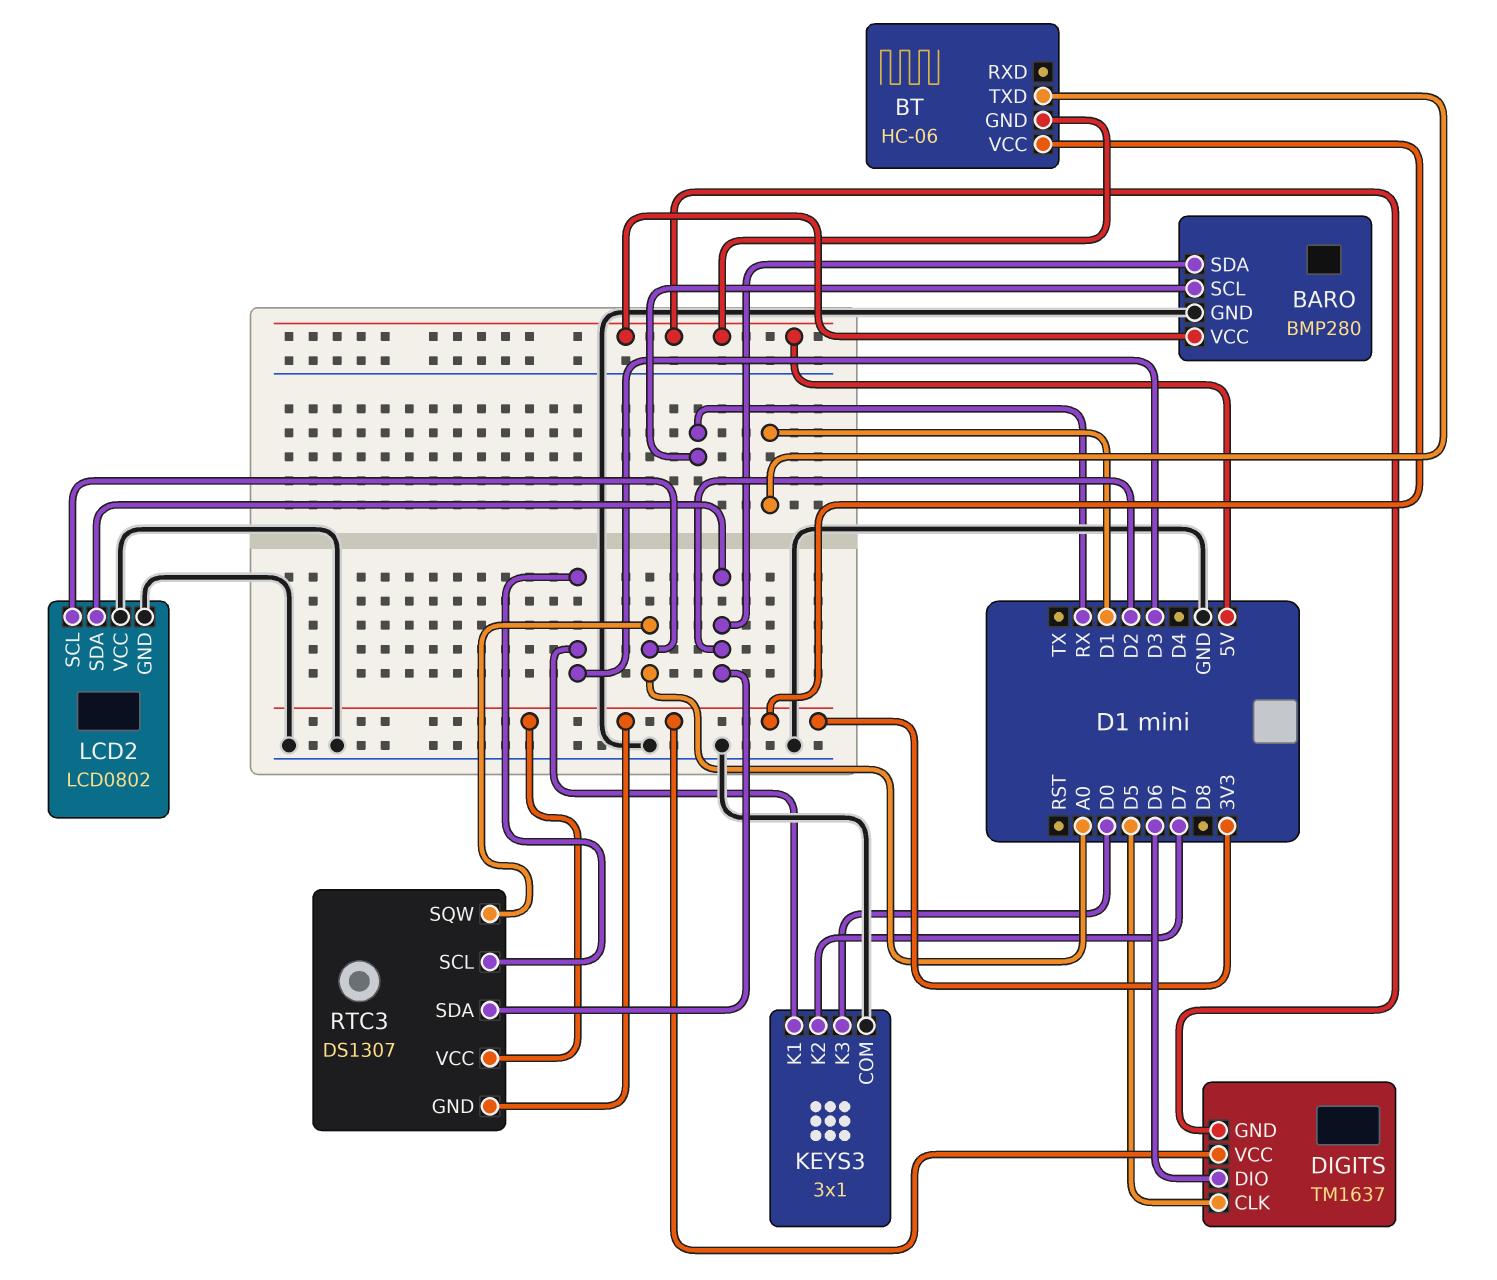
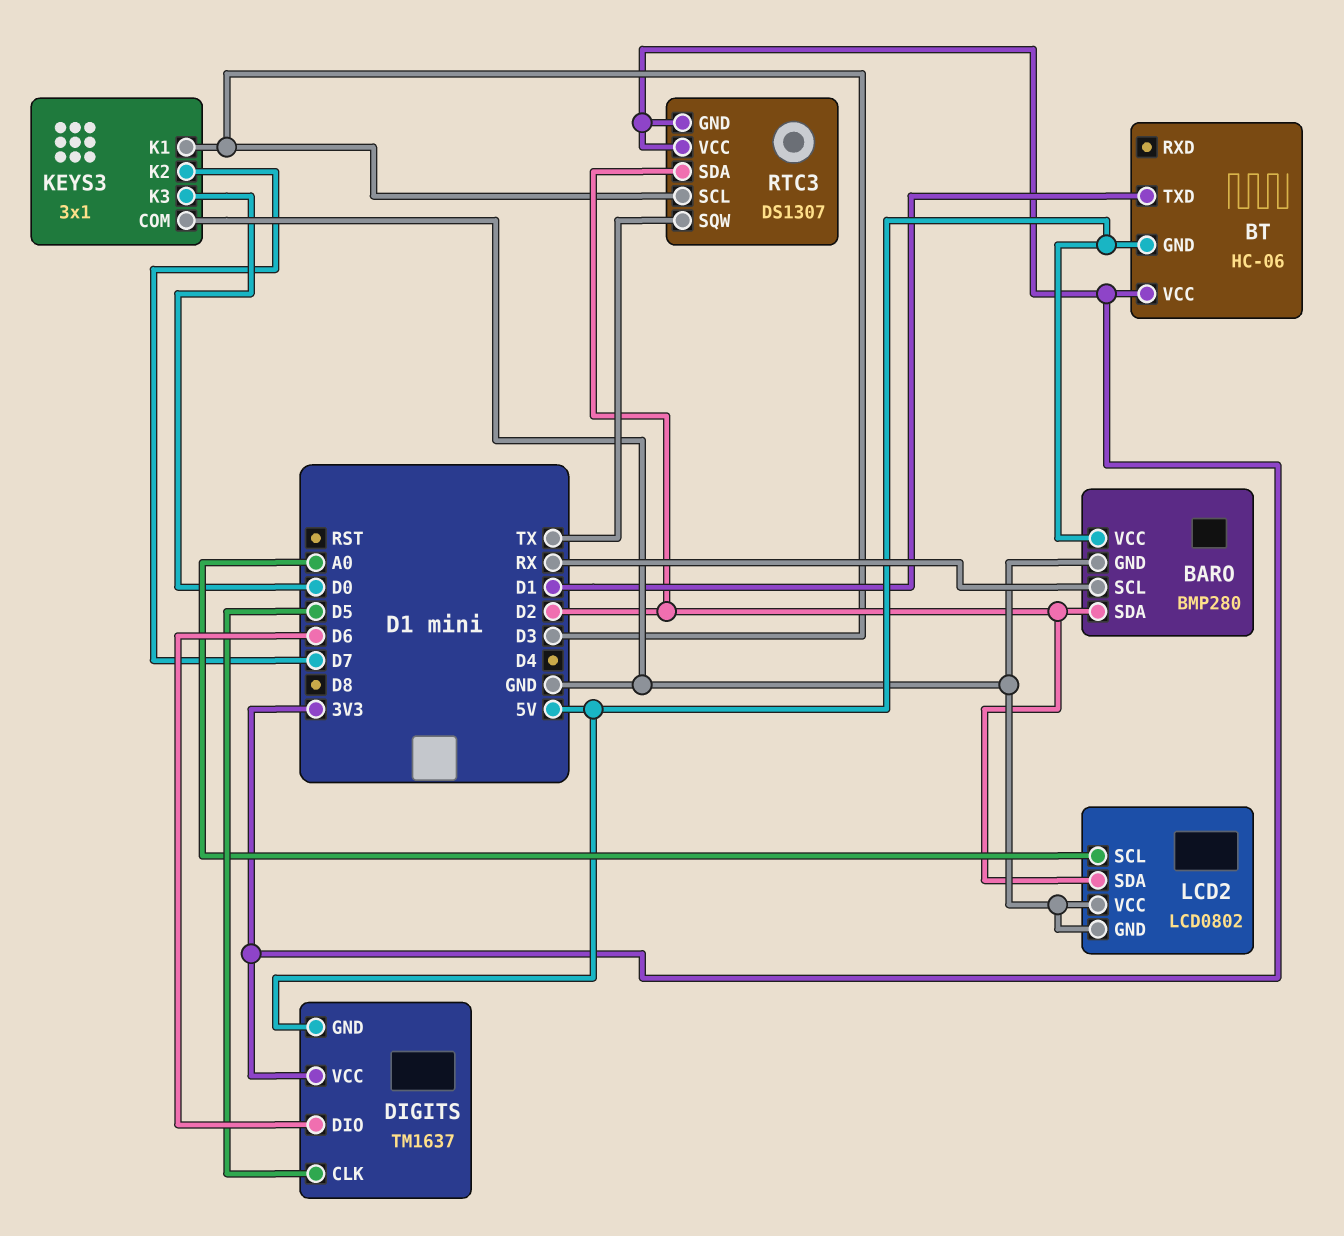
RTC3 pin SQW: A0 -> TX

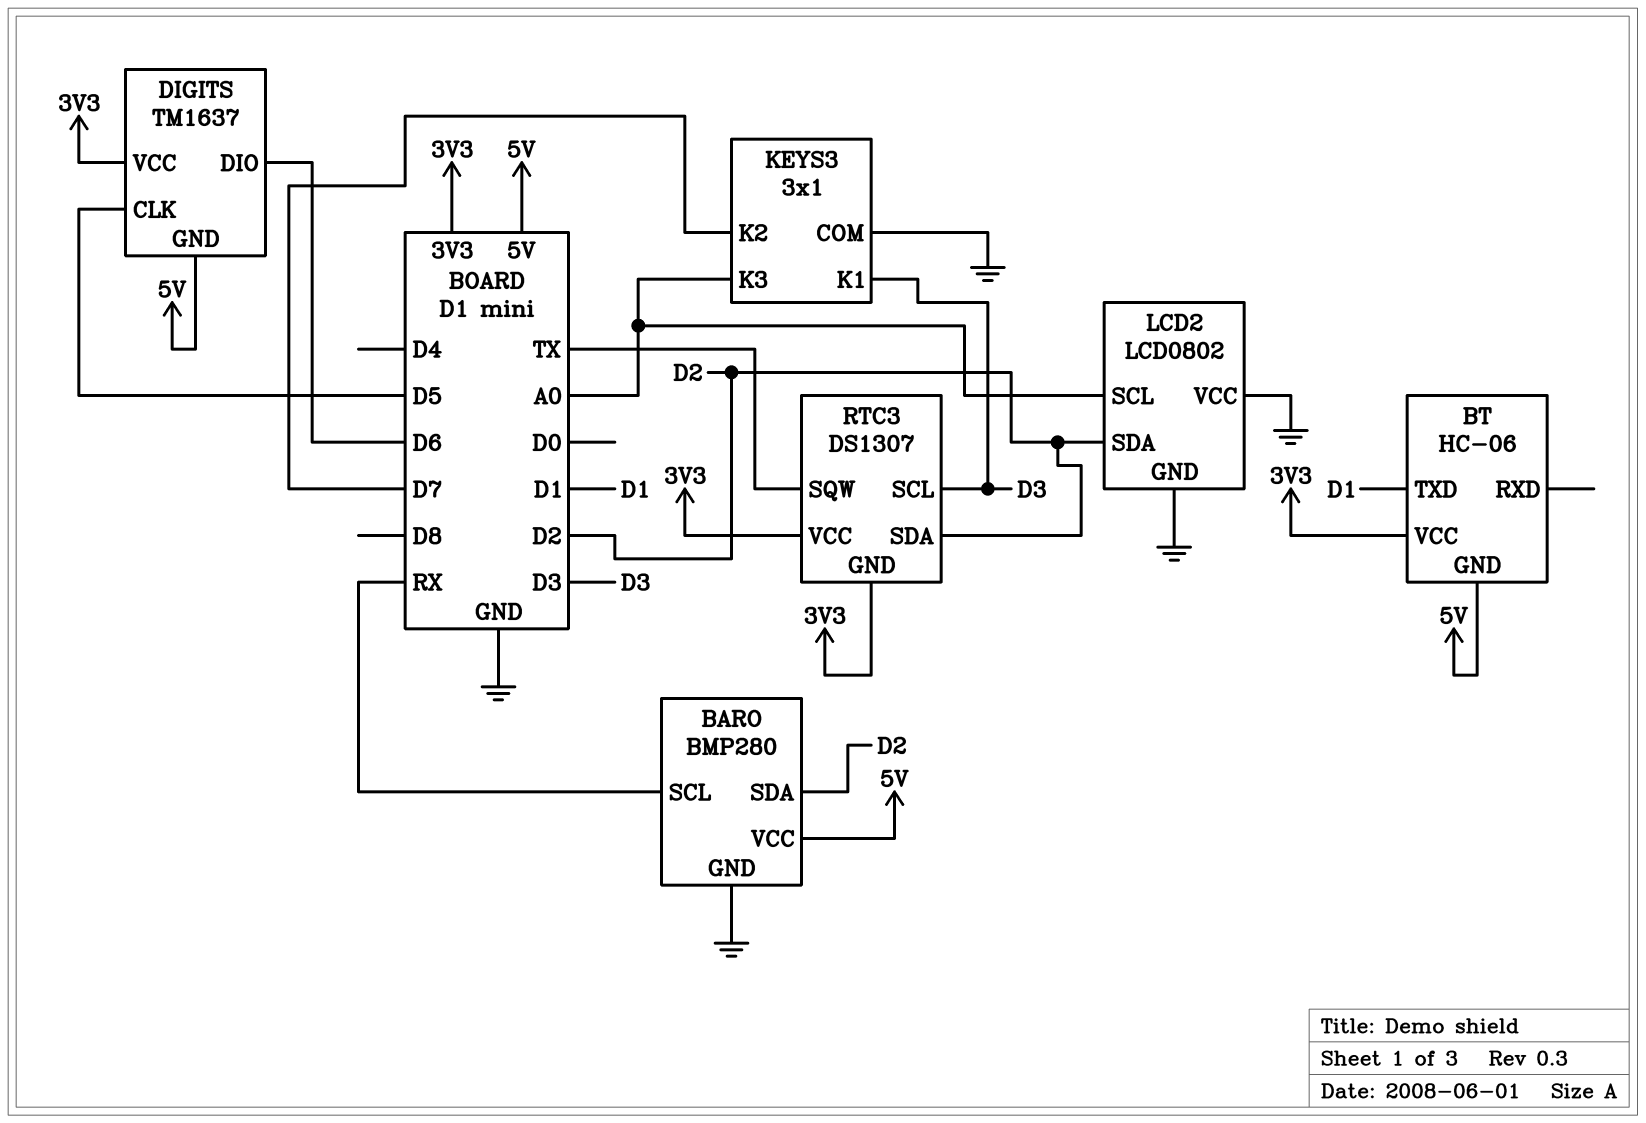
KEYS3 pin K3: D0 -> A0

